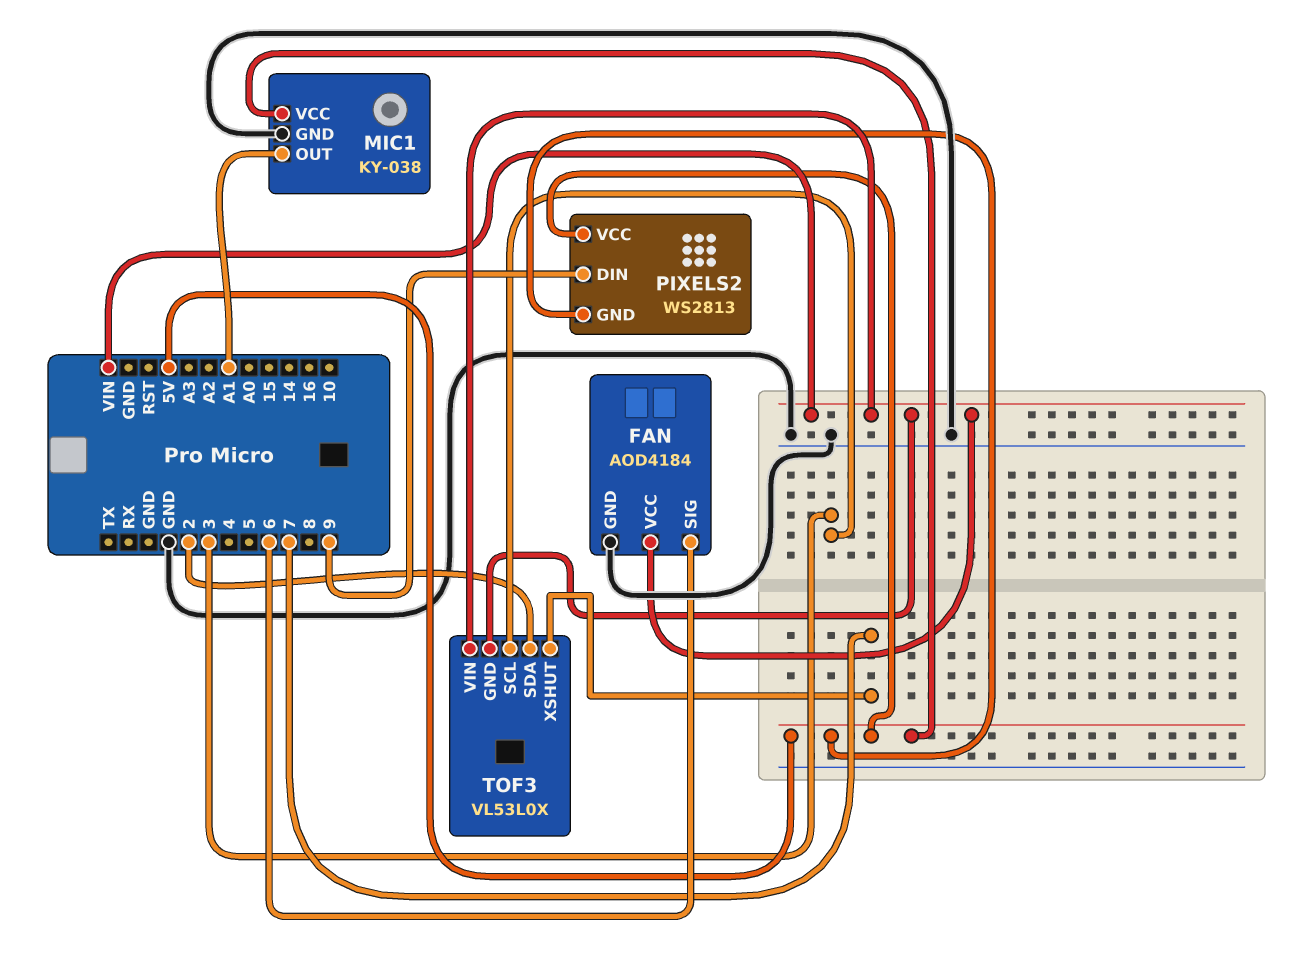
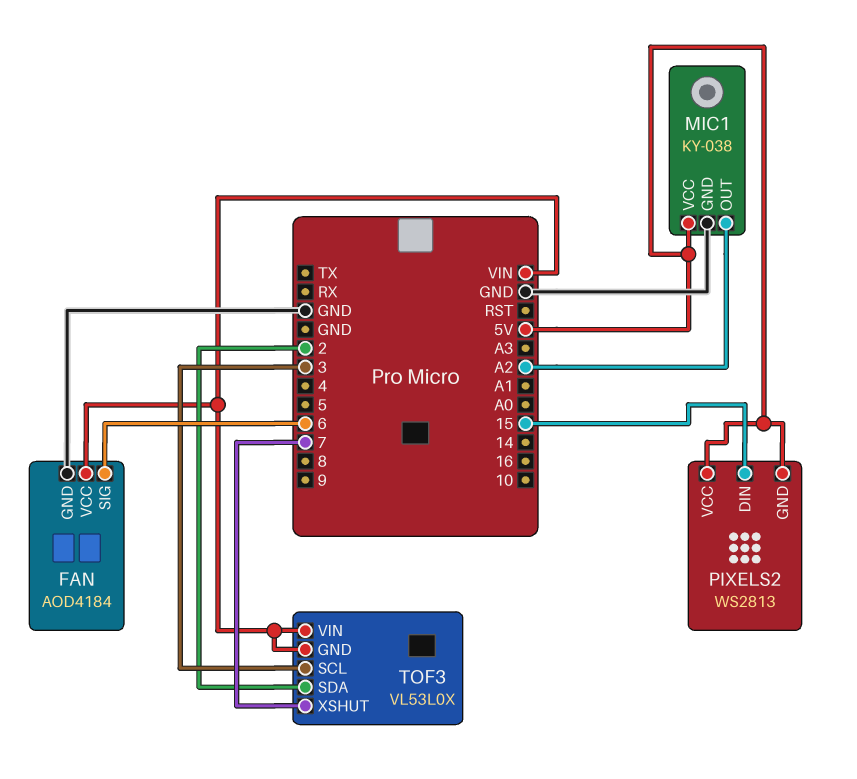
MIC1 pin OUT: A1 -> A2
PIXELS2 pin DIN: 9 -> 15

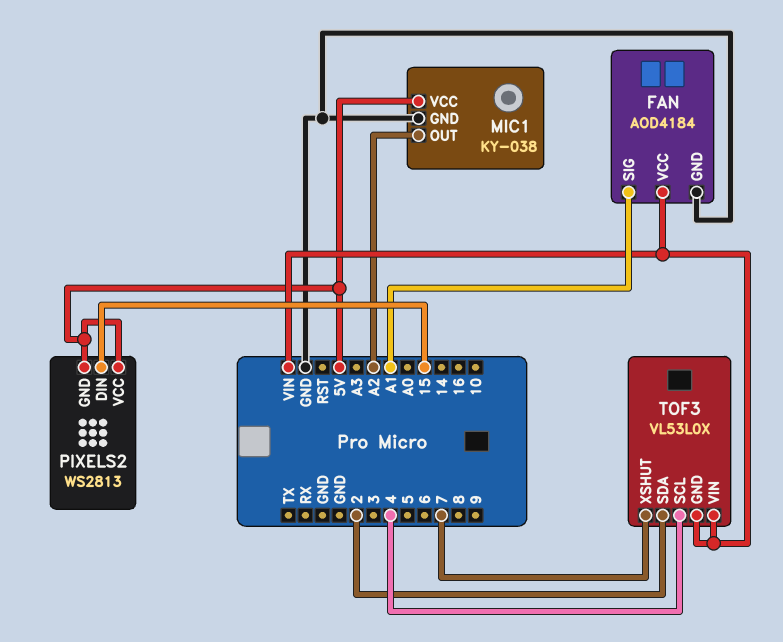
FAN pin SIG: 6 -> A1
TOF3 pin SCL: 3 -> 4

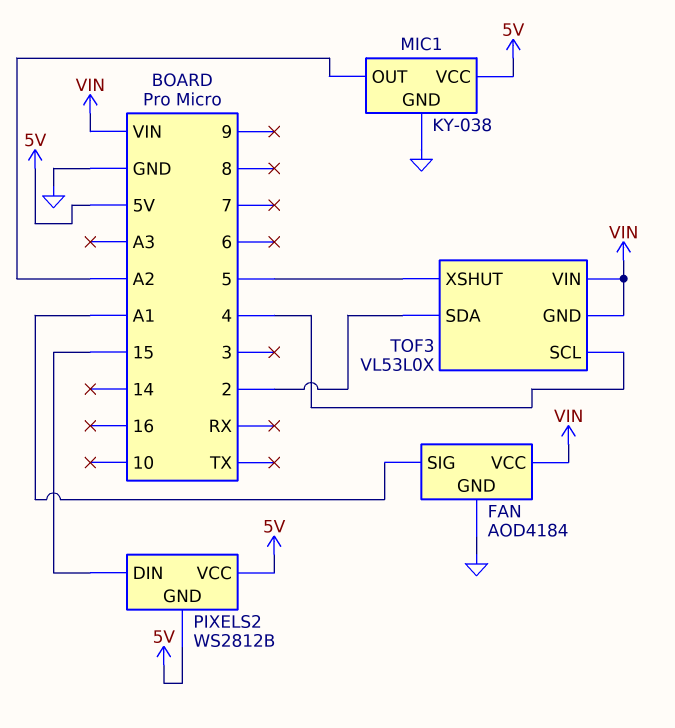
PIXELS2: WS2813 -> WS2812B
TOF3 pin XSHUT: 7 -> 5

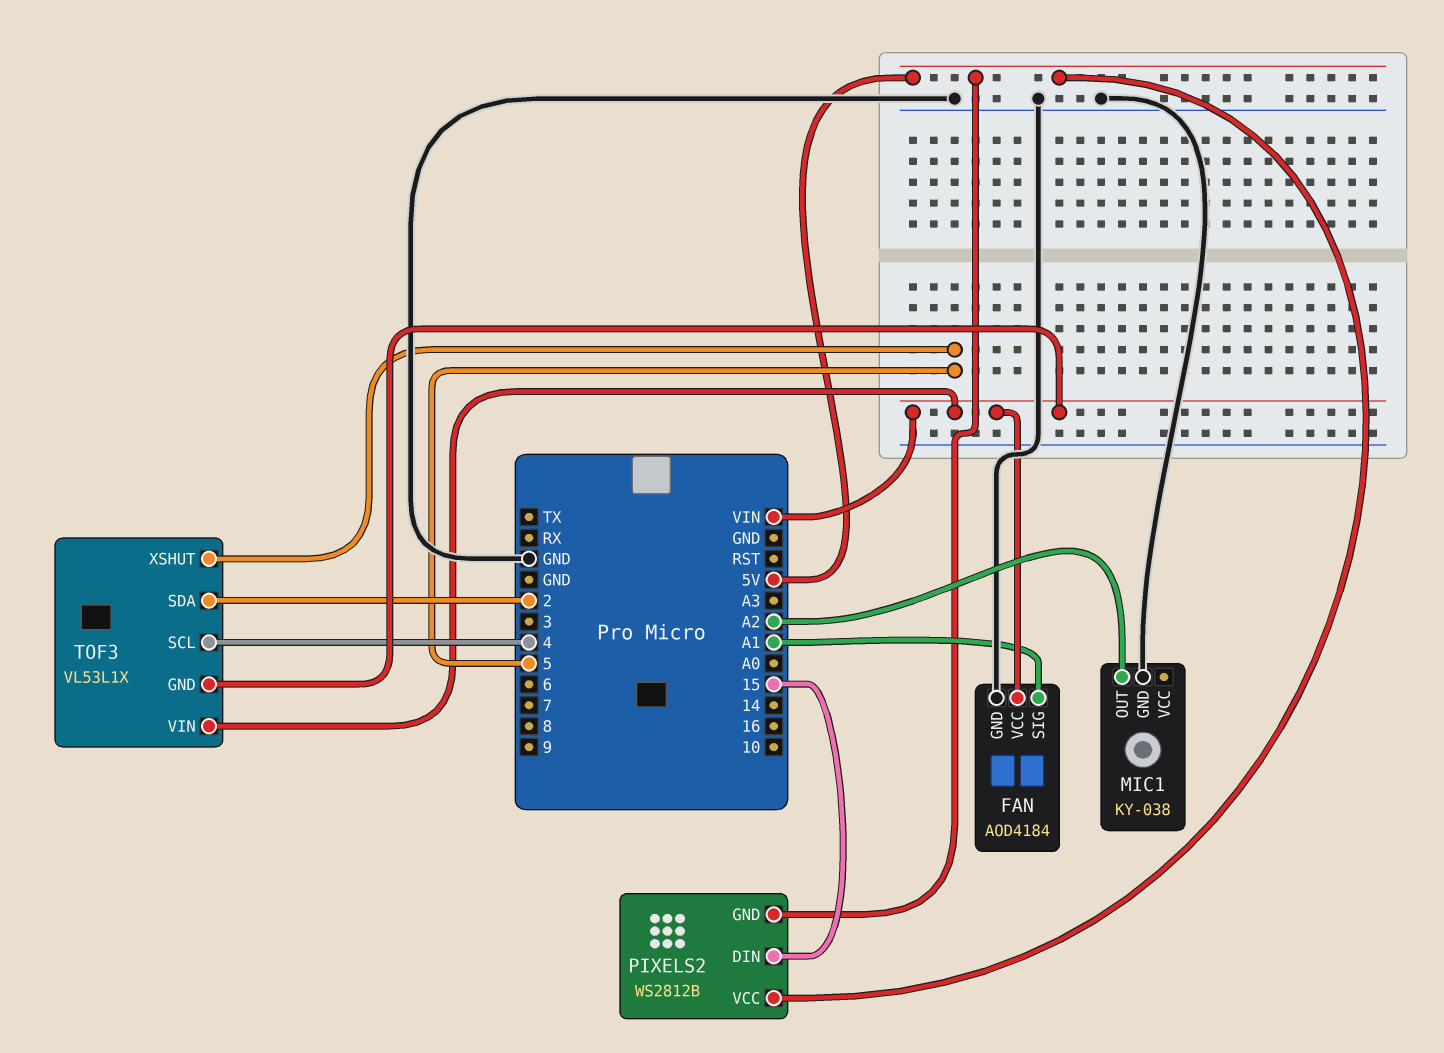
MIC1 pin VCC: 5V -> none
TOF3: VL53L0X -> VL53L1X

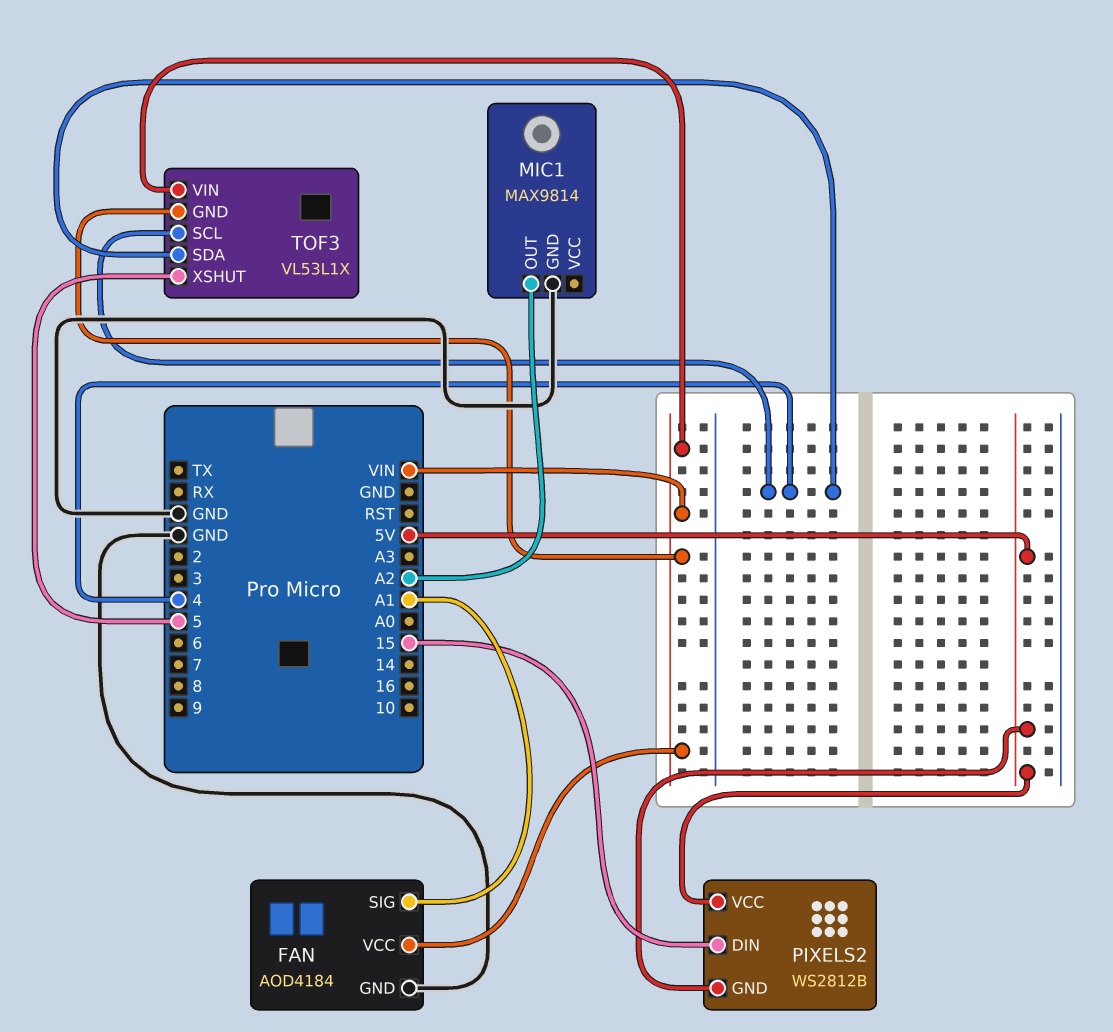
MIC1: KY-038 -> MAX9814
TOF3 pin SDA: 2 -> 4

